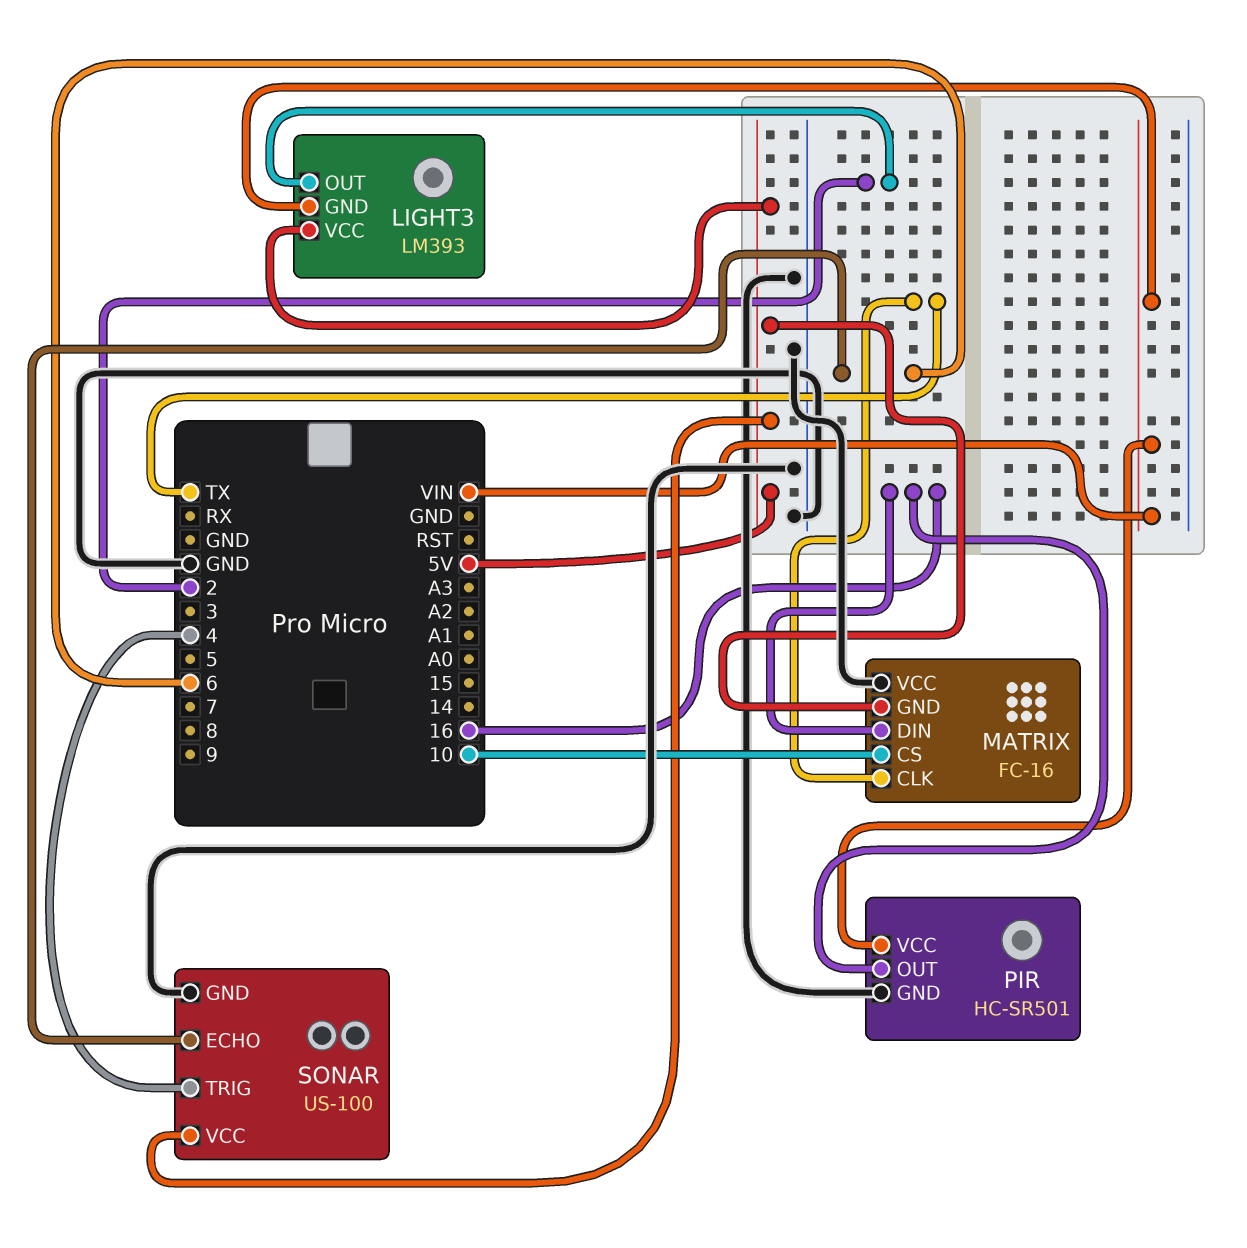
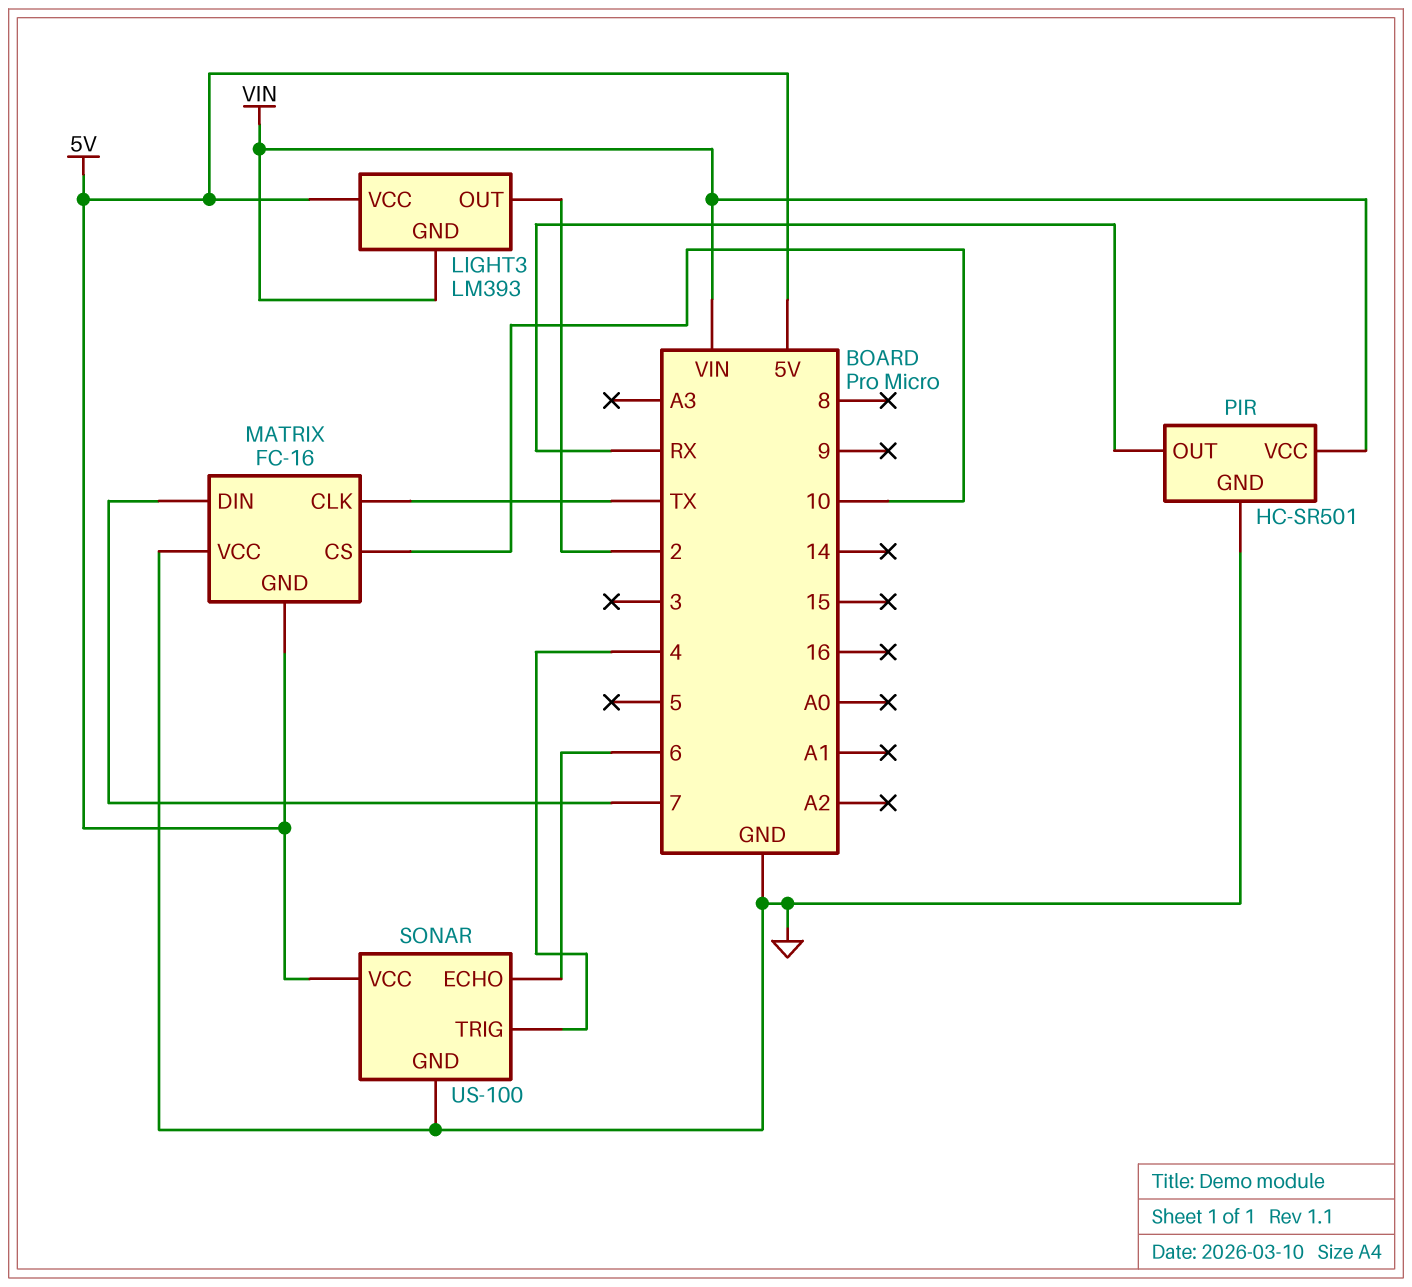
MATRIX pin DIN: 16 -> 7
PIR pin OUT: 16 -> RX

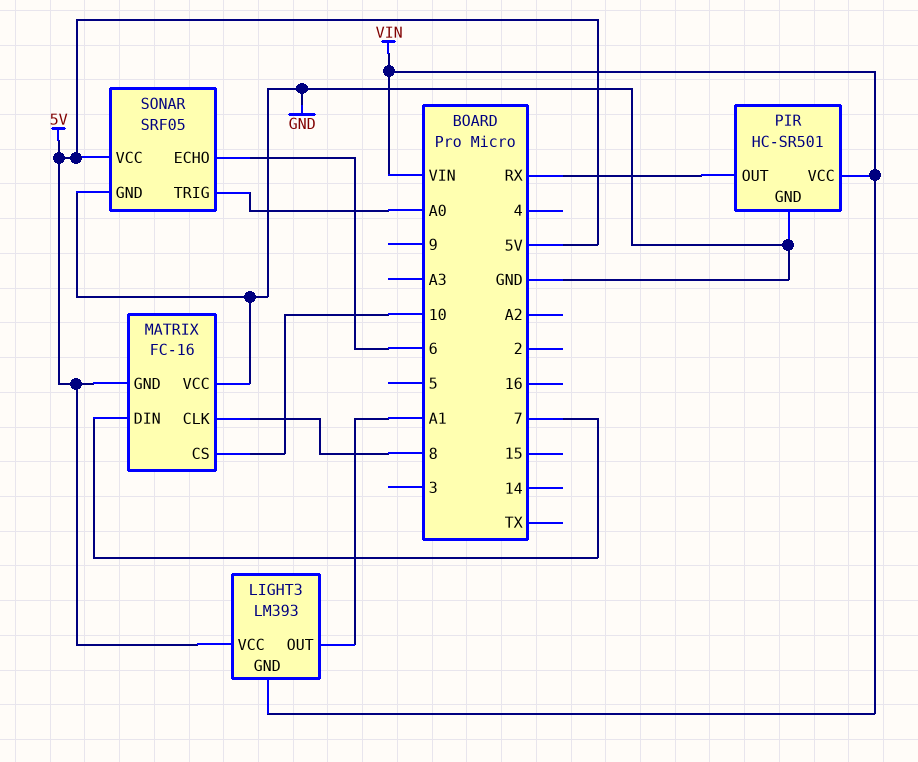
LIGHT3 pin OUT: 2 -> A1
MATRIX pin CLK: TX -> 8
SONAR: US-100 -> SRF05
SONAR pin TRIG: 4 -> A0

